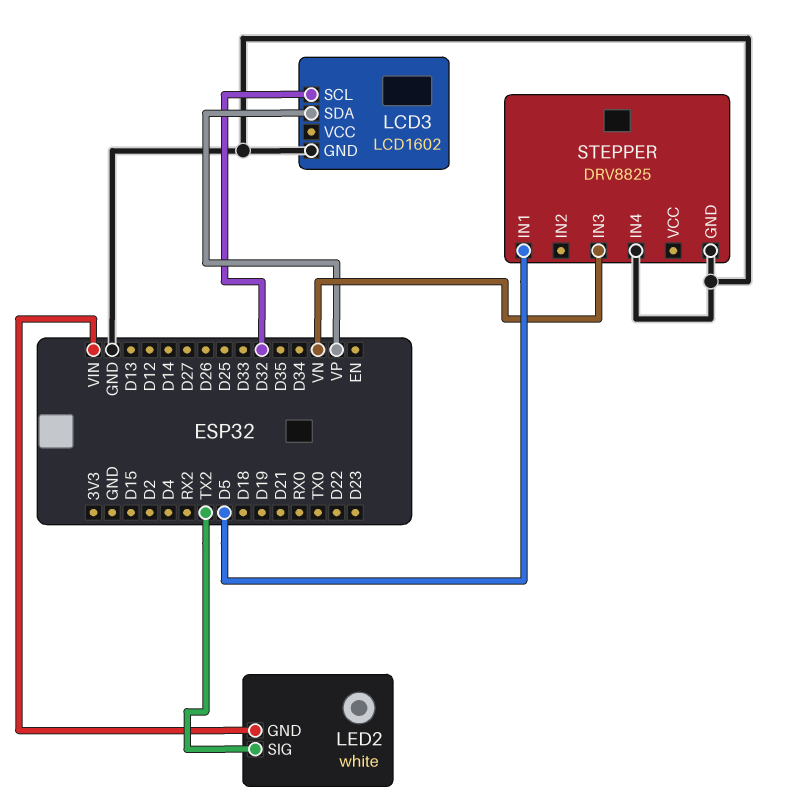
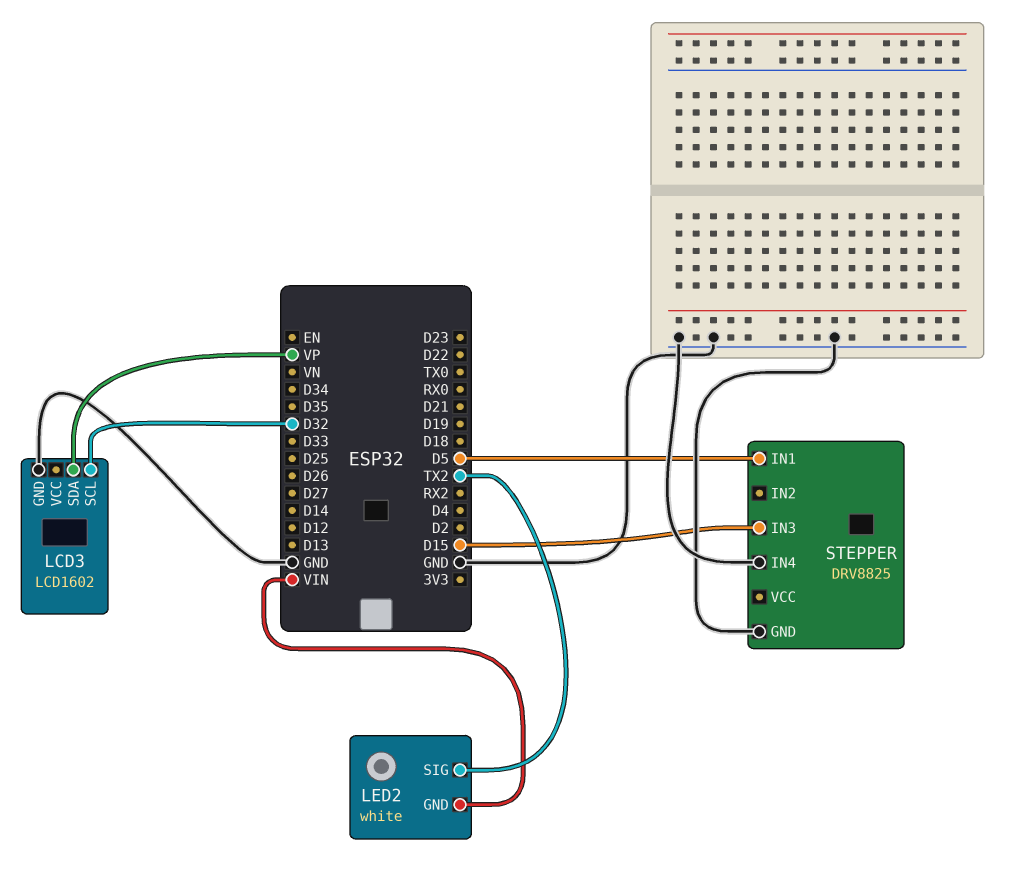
STEPPER pin IN3: VN -> D15

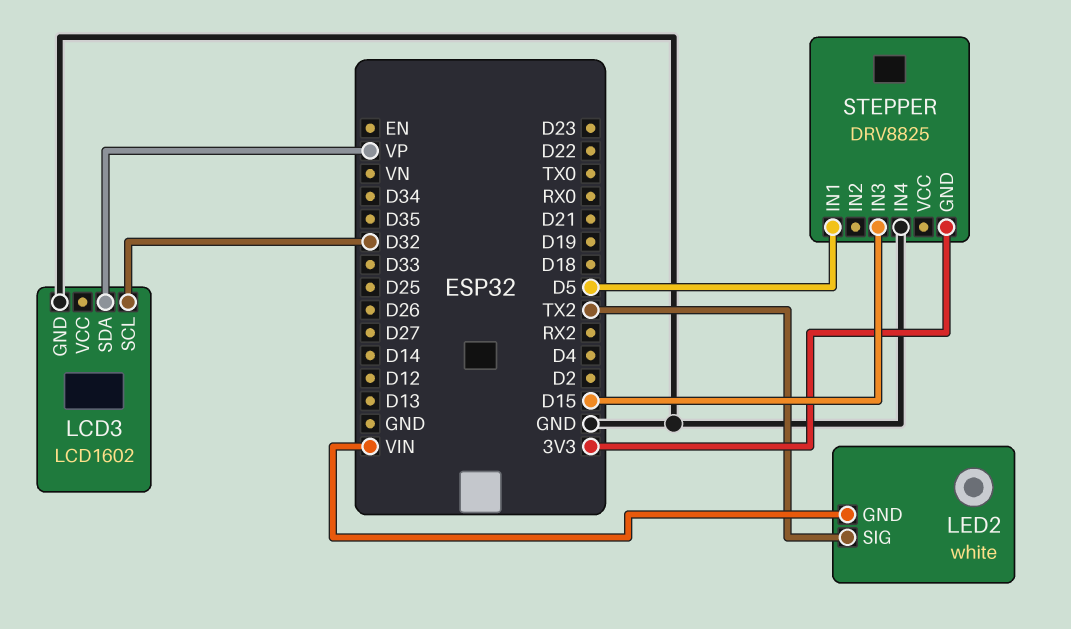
STEPPER pin GND: GND -> 3V3

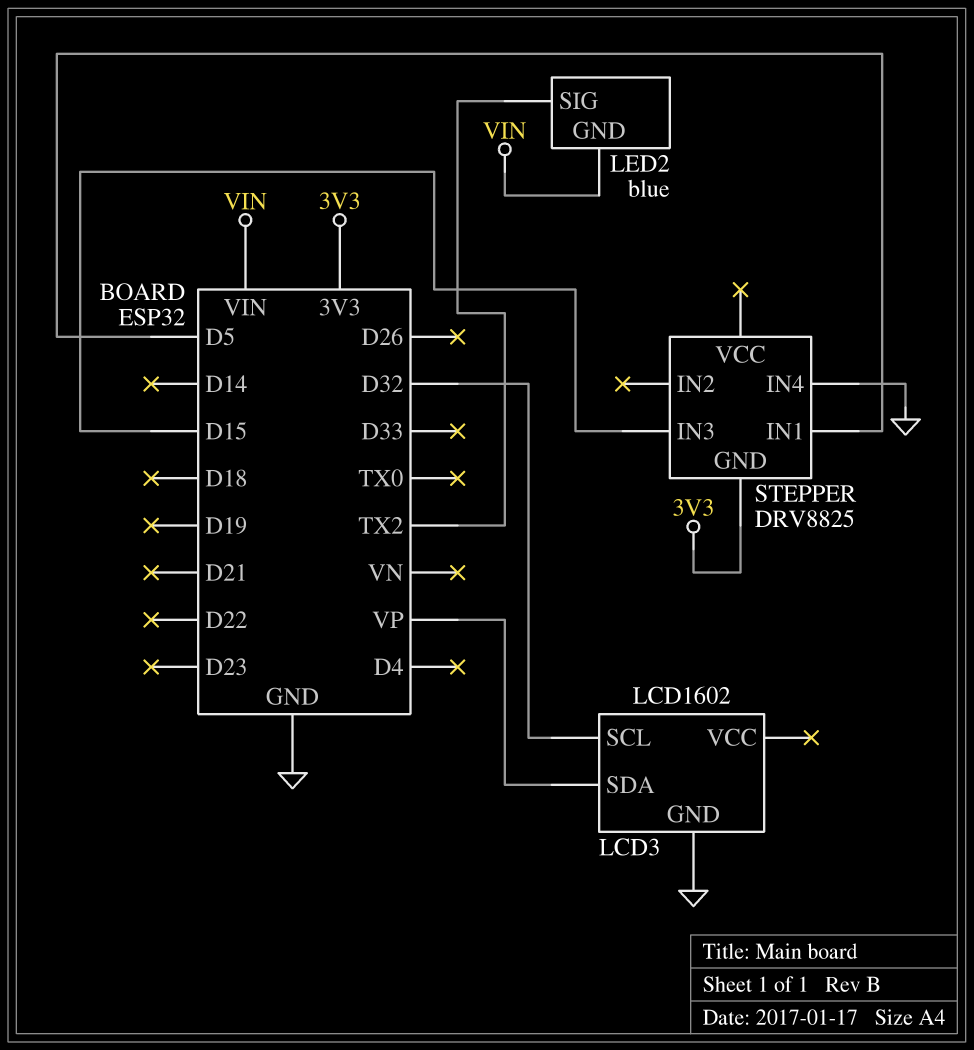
LED2: white -> blue

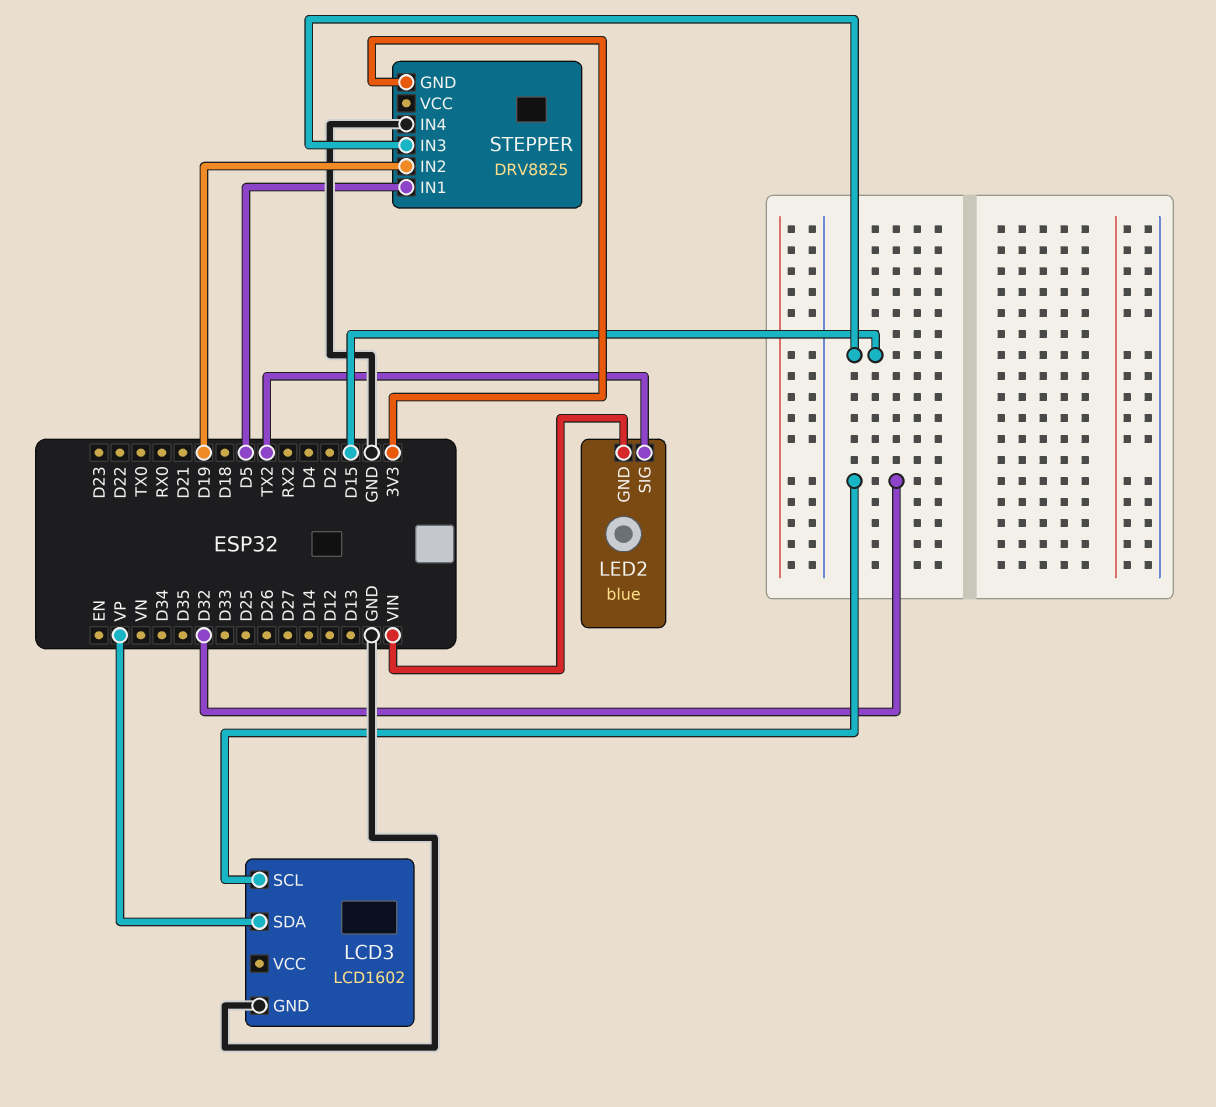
STEPPER pin IN2: none -> D19

